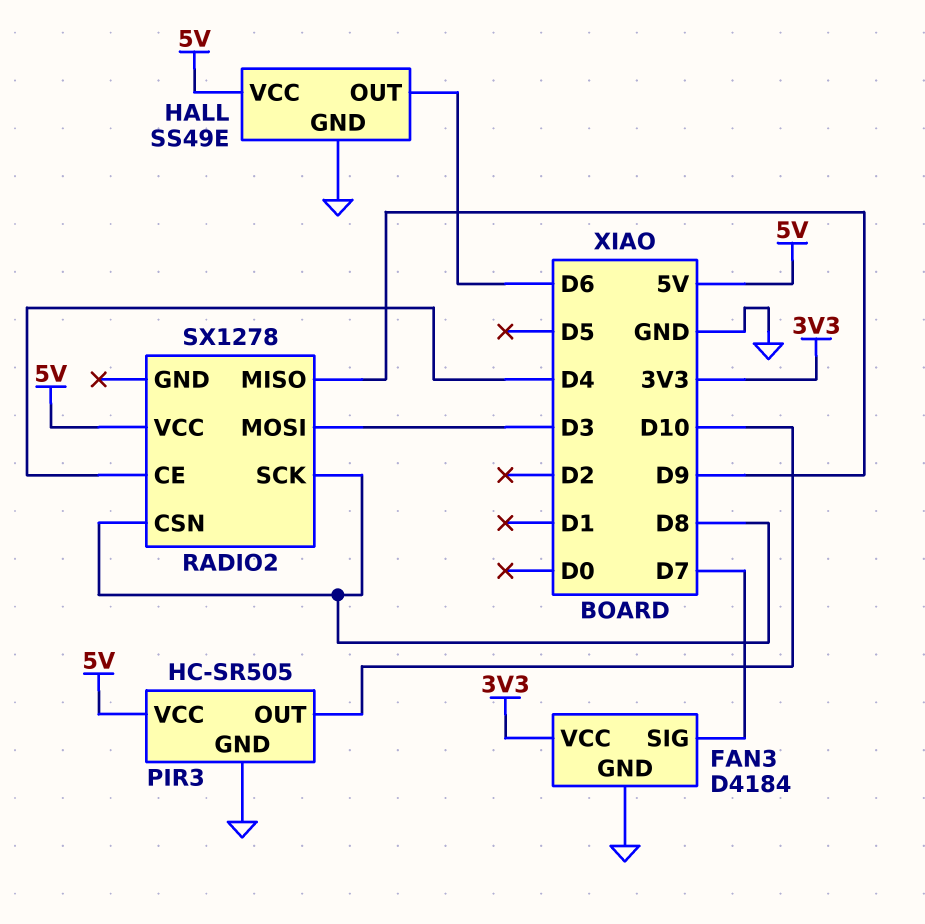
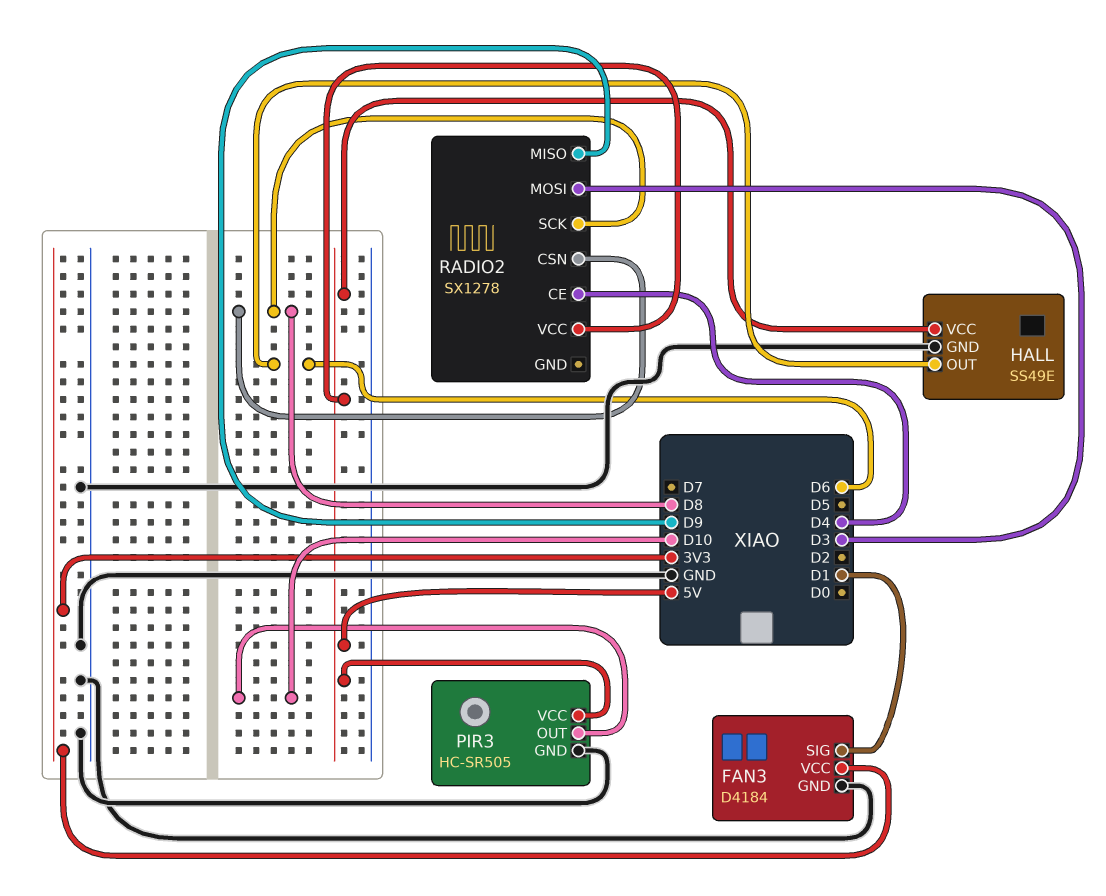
FAN3 pin SIG: D7 -> D1

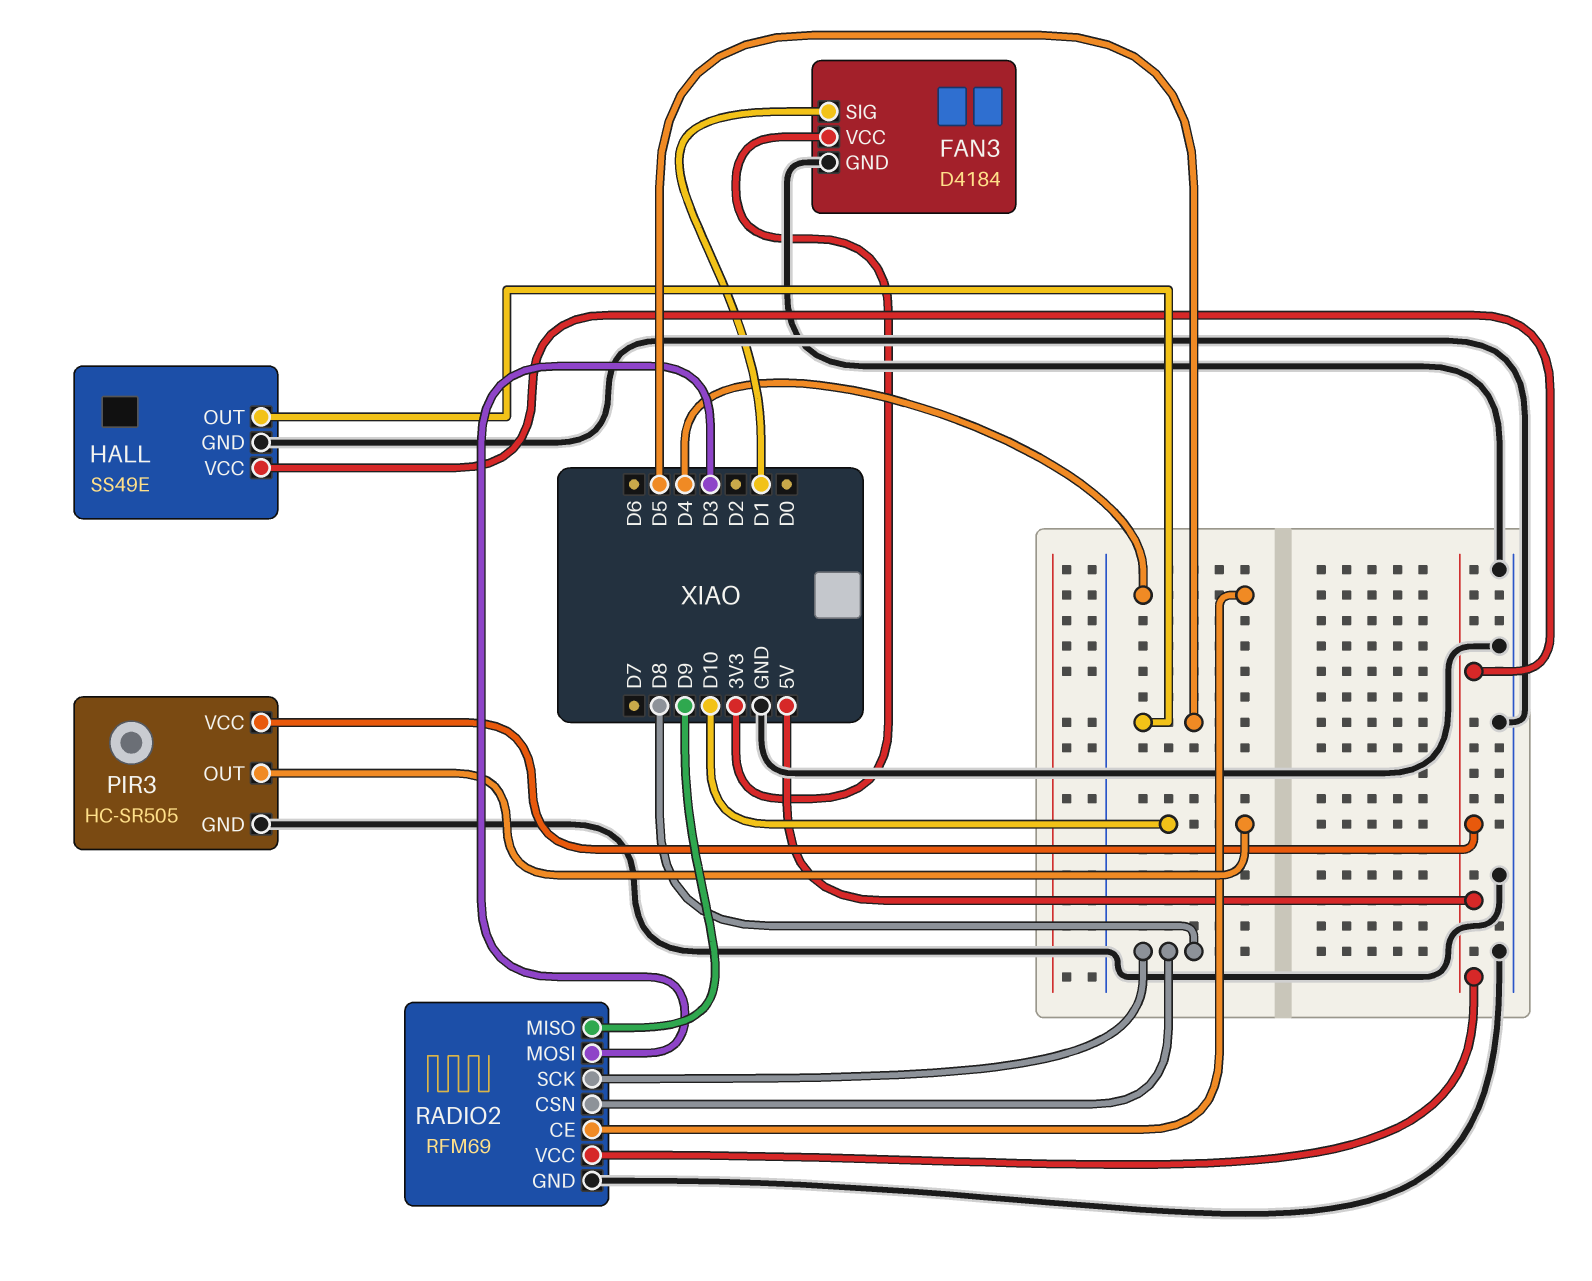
HALL pin OUT: D6 -> D5
RADIO2: SX1278 -> RFM69
RADIO2 pin GND: none -> GND

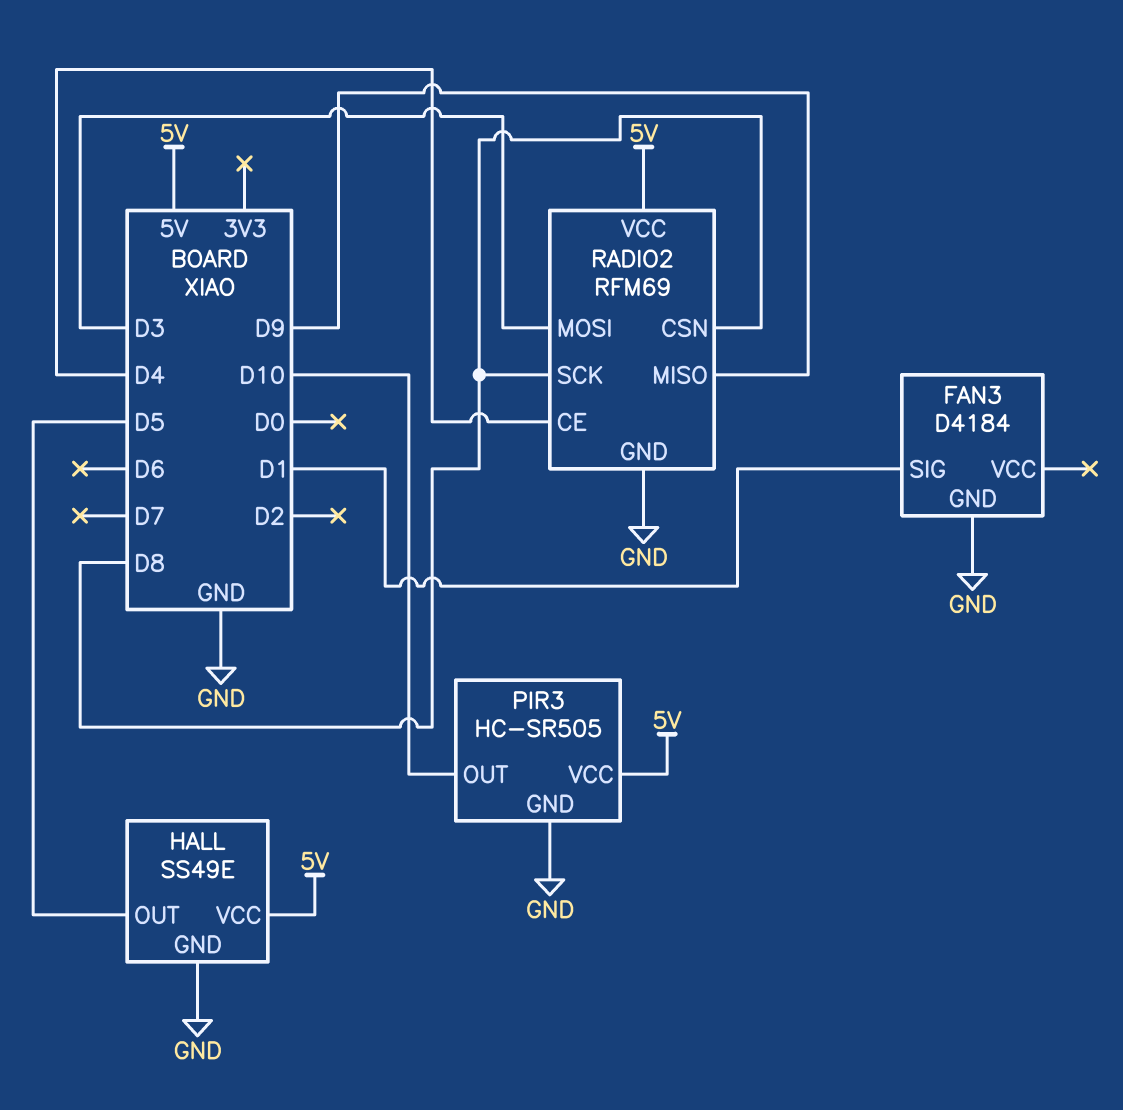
FAN3 pin VCC: 3V3 -> none

